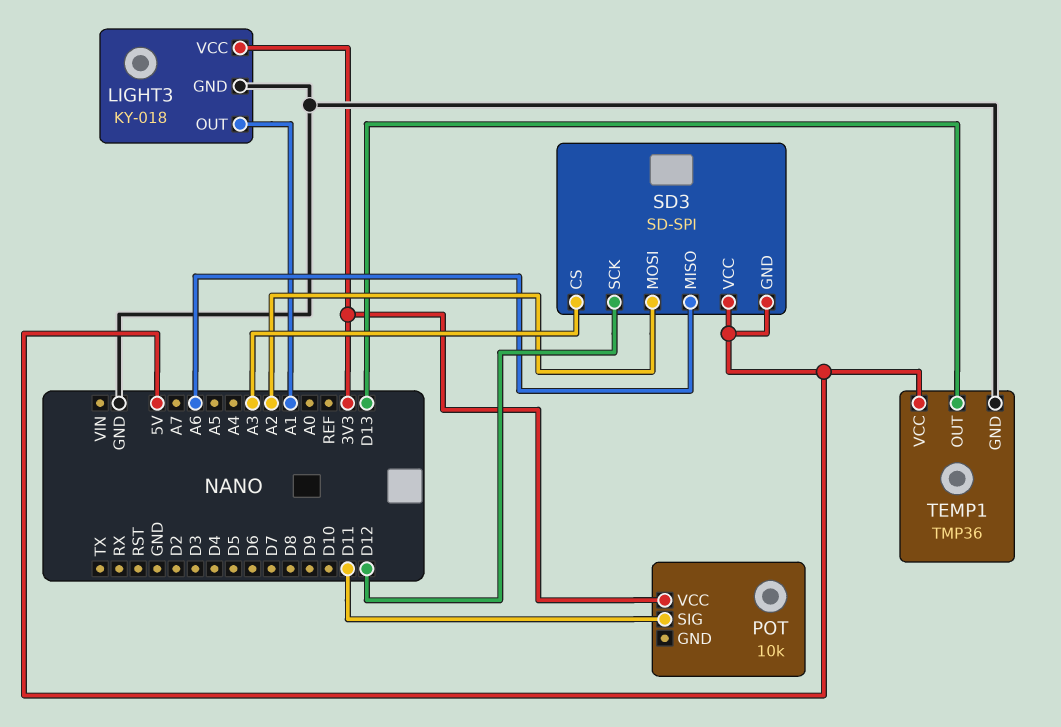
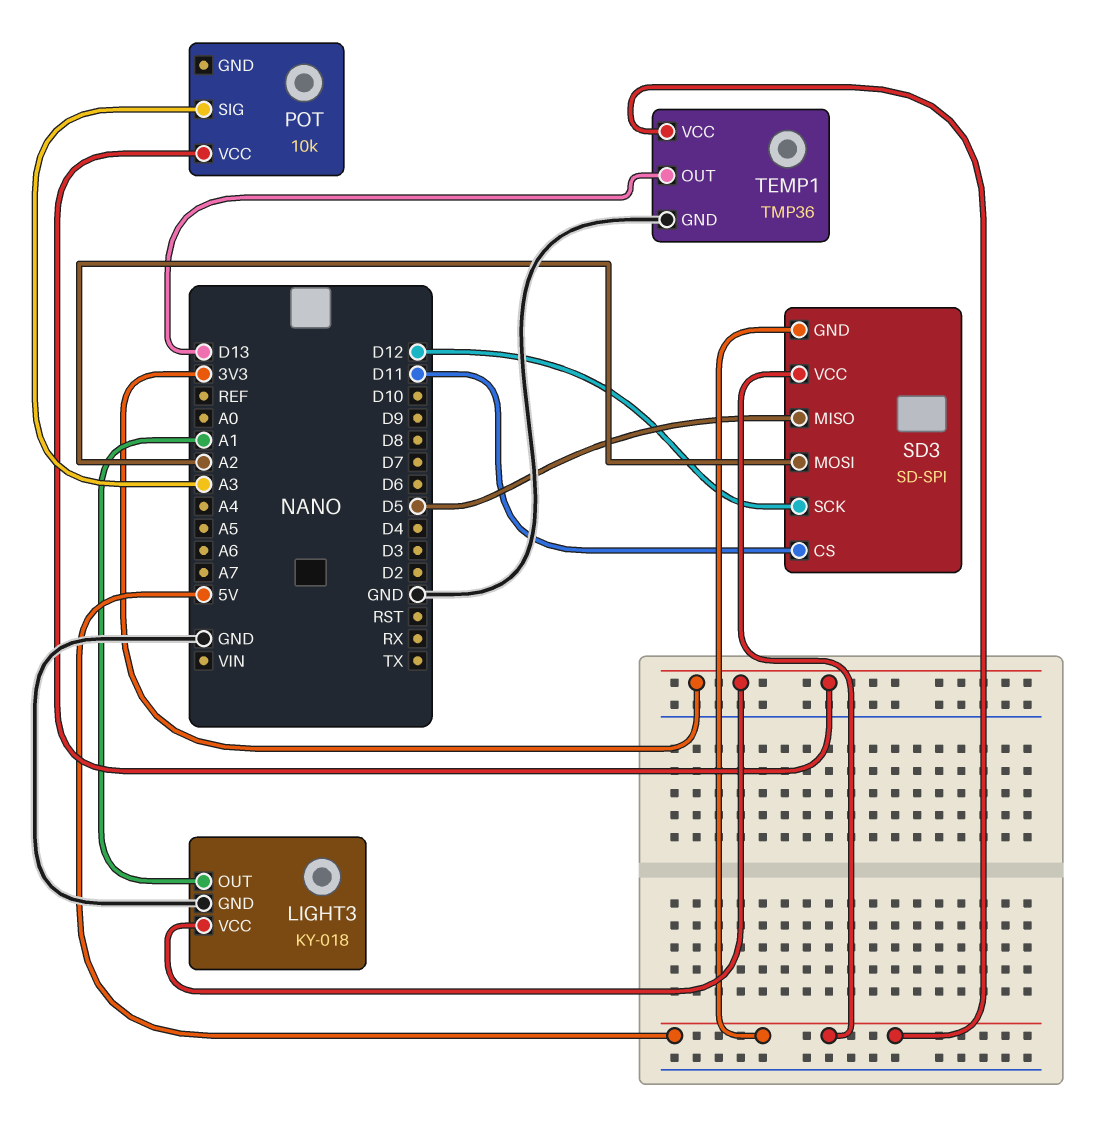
POT pin SIG: D11 -> A3
SD3 pin CS: A3 -> D11
SD3 pin MISO: A6 -> D5

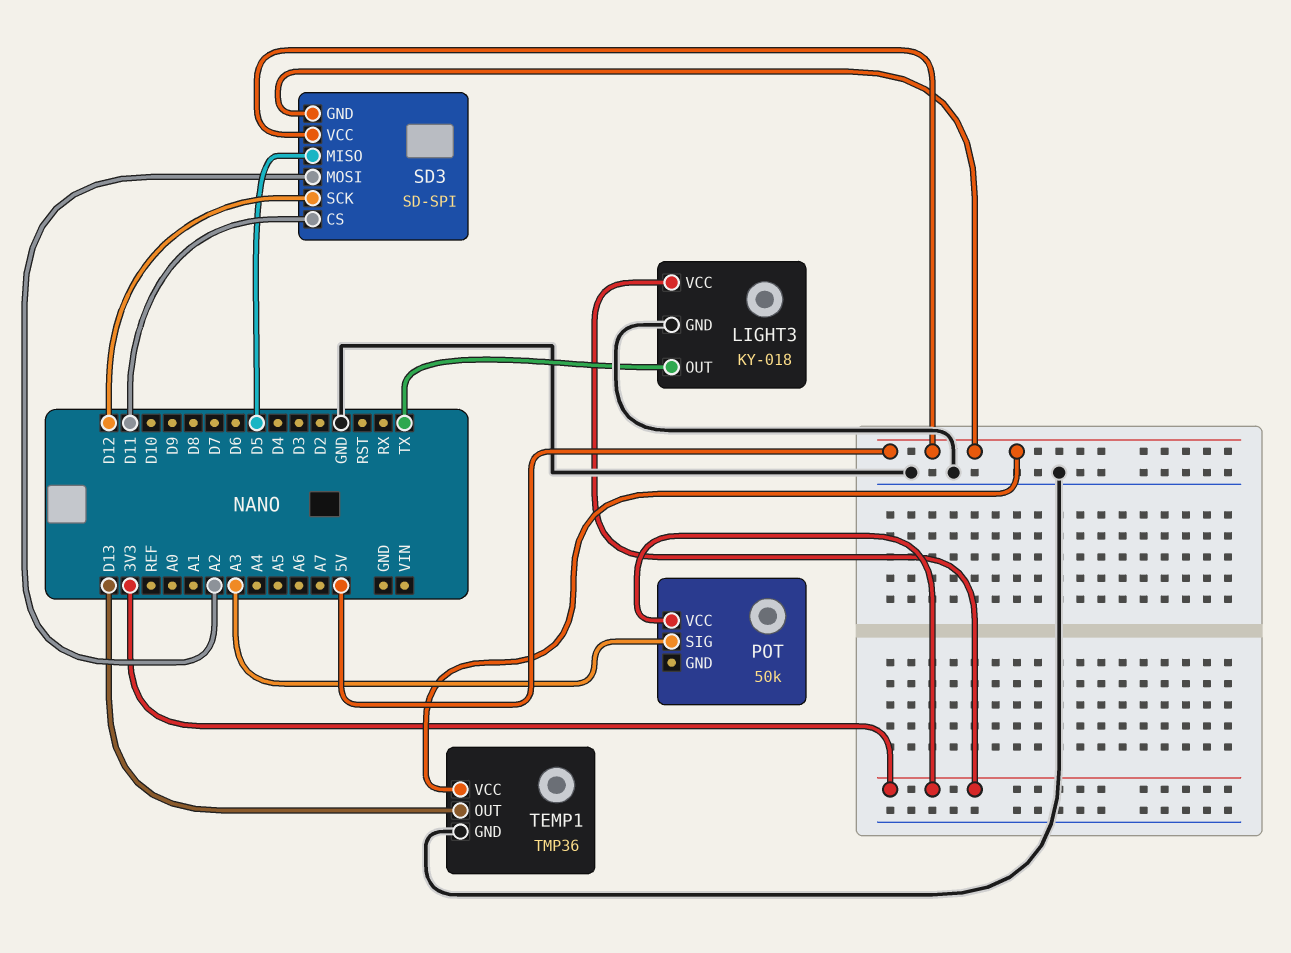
LIGHT3 pin OUT: A1 -> TX
POT: 10k -> 50k

